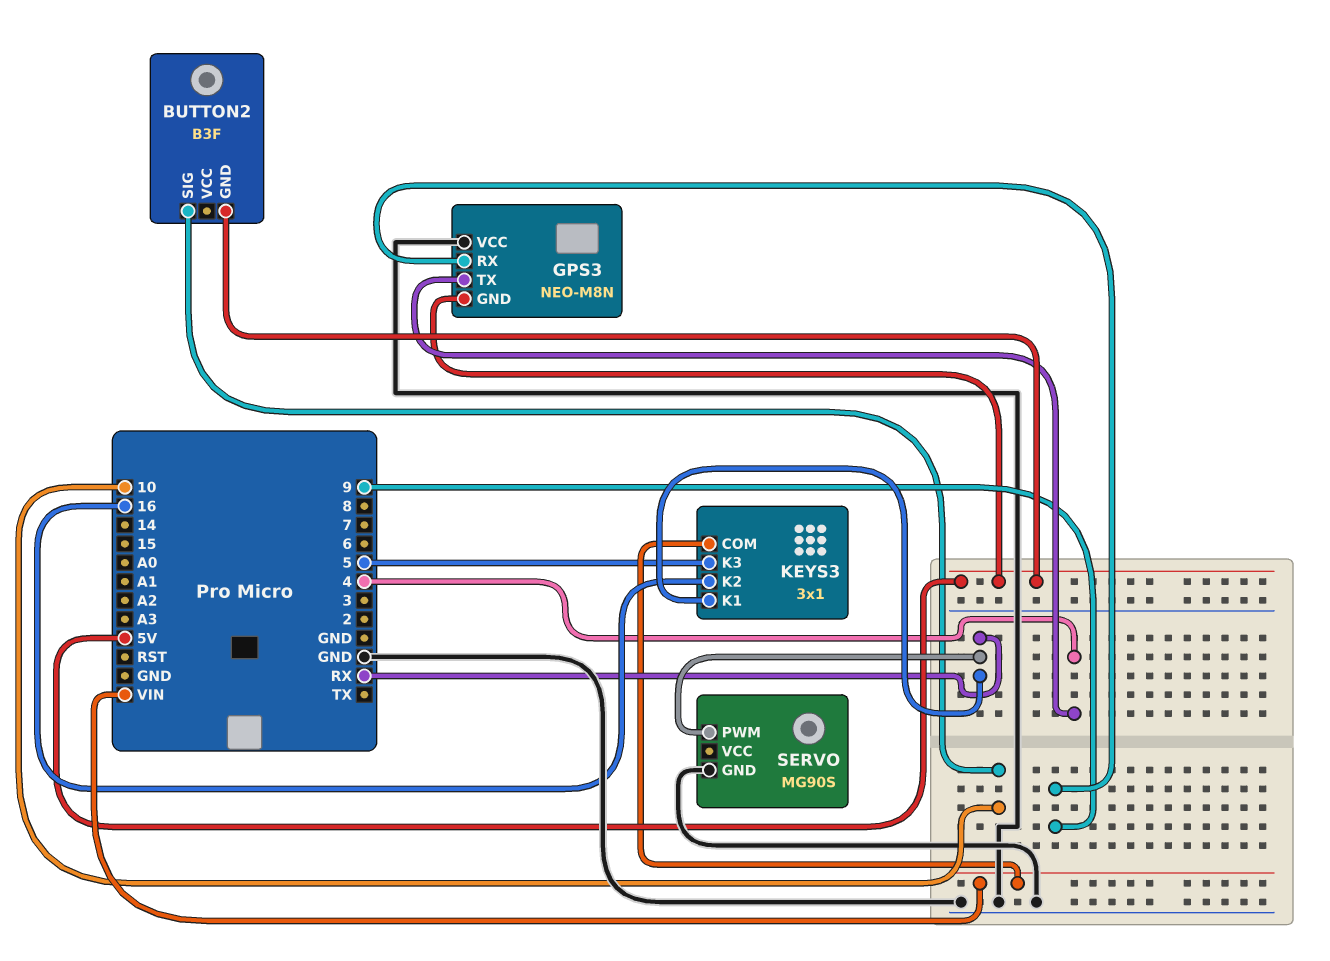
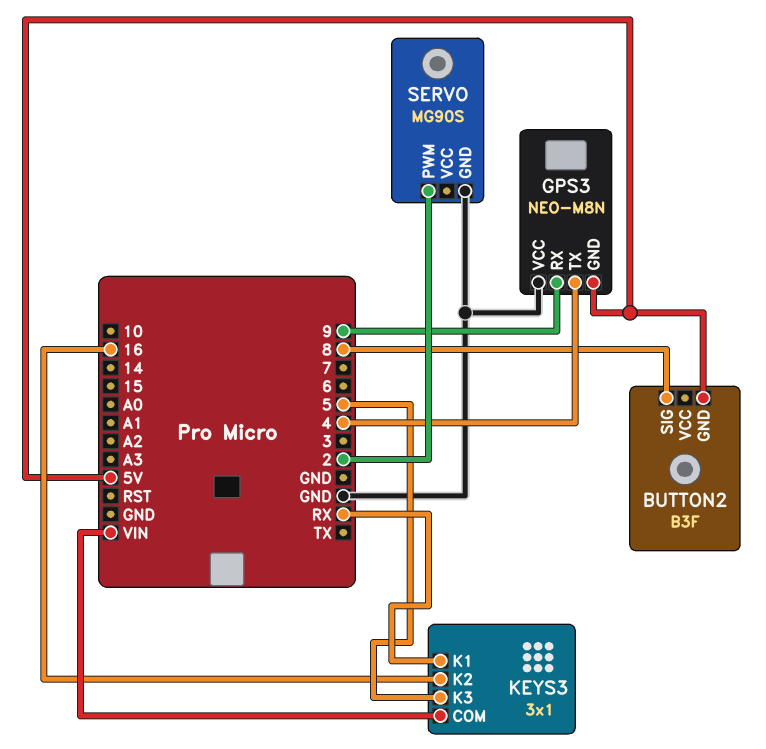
BUTTON2 pin SIG: 10 -> 8
SERVO pin PWM: RX -> 2

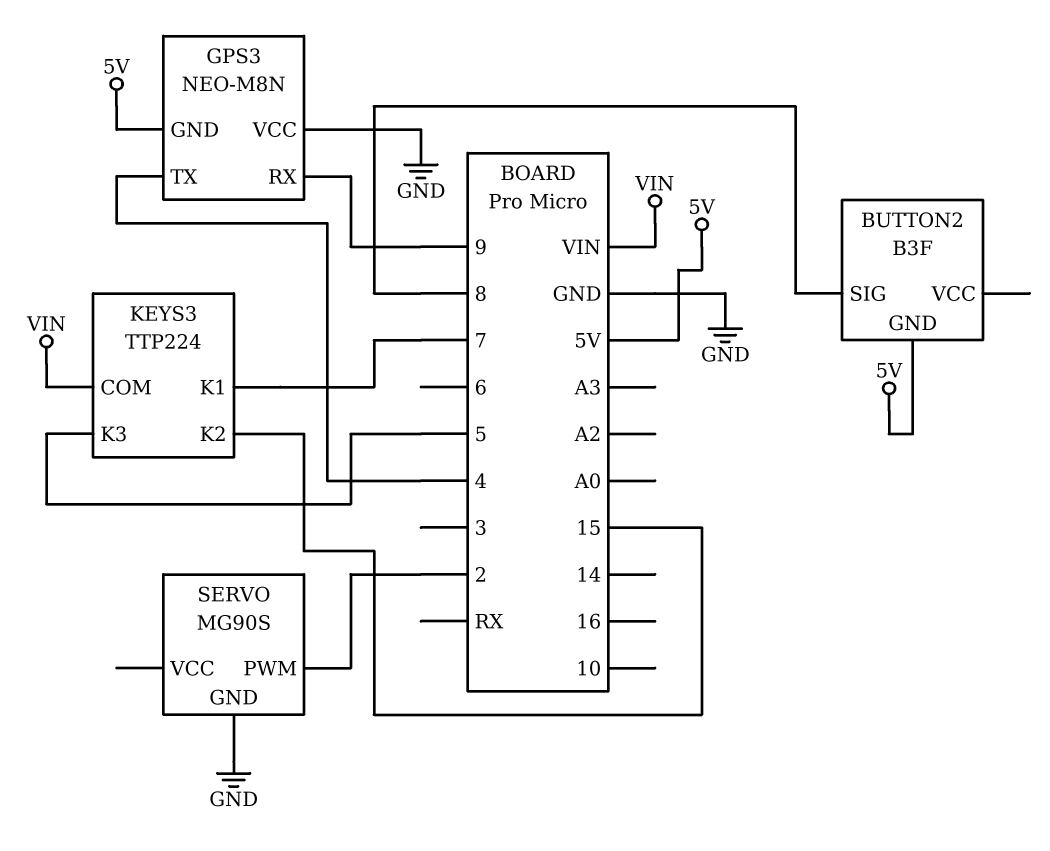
KEYS3: 3x1 -> TTP224
KEYS3 pin K1: RX -> 7
KEYS3 pin K2: 16 -> 15

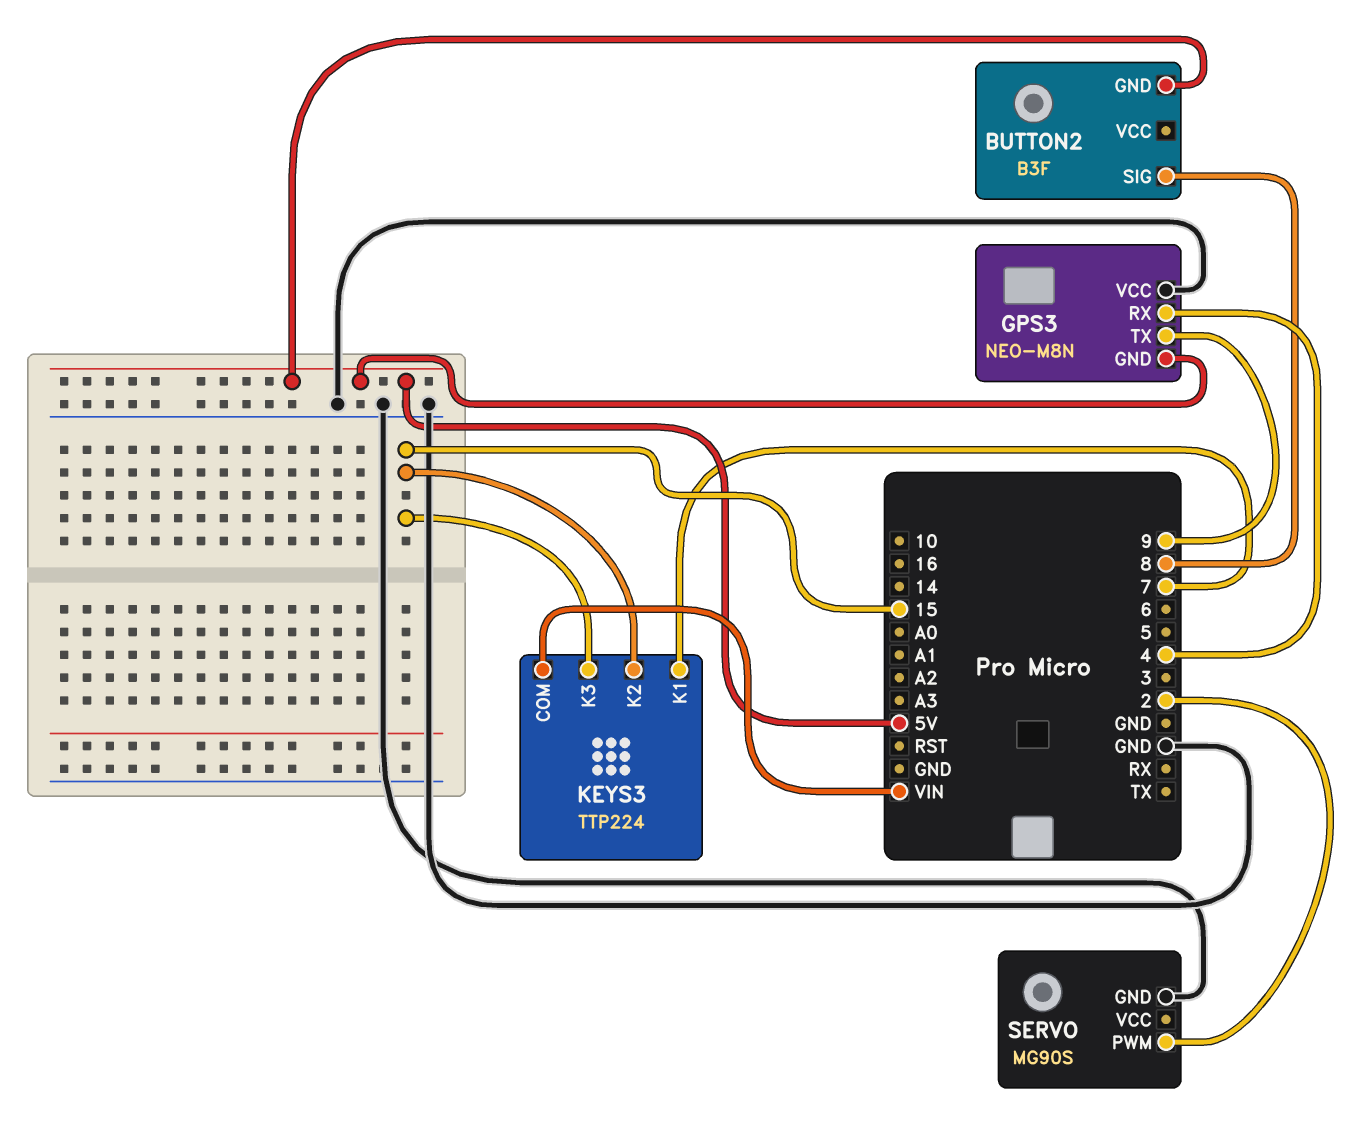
GPS3 pin RX: 9 -> 4
GPS3 pin TX: 4 -> 9
KEYS3 pin K3: 5 -> 15

